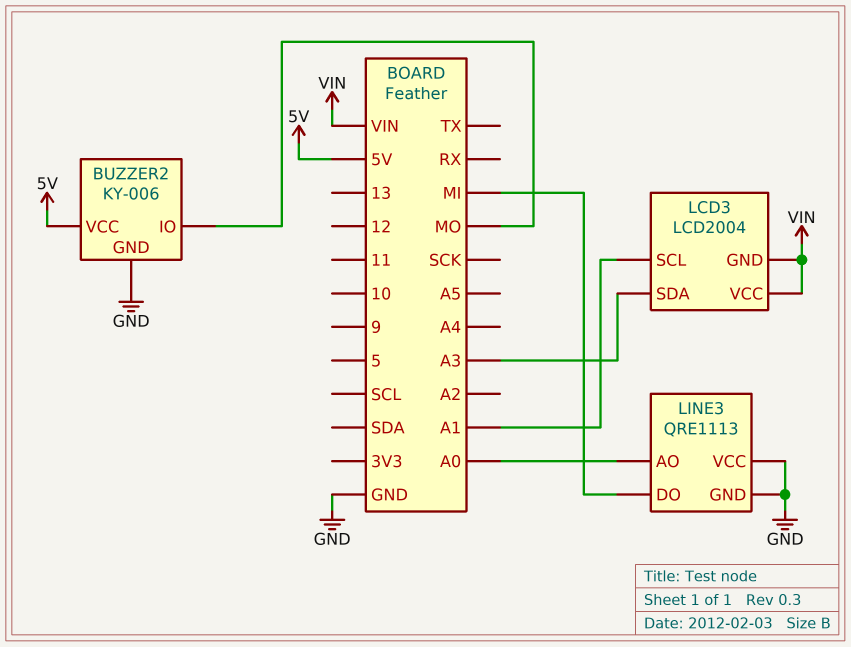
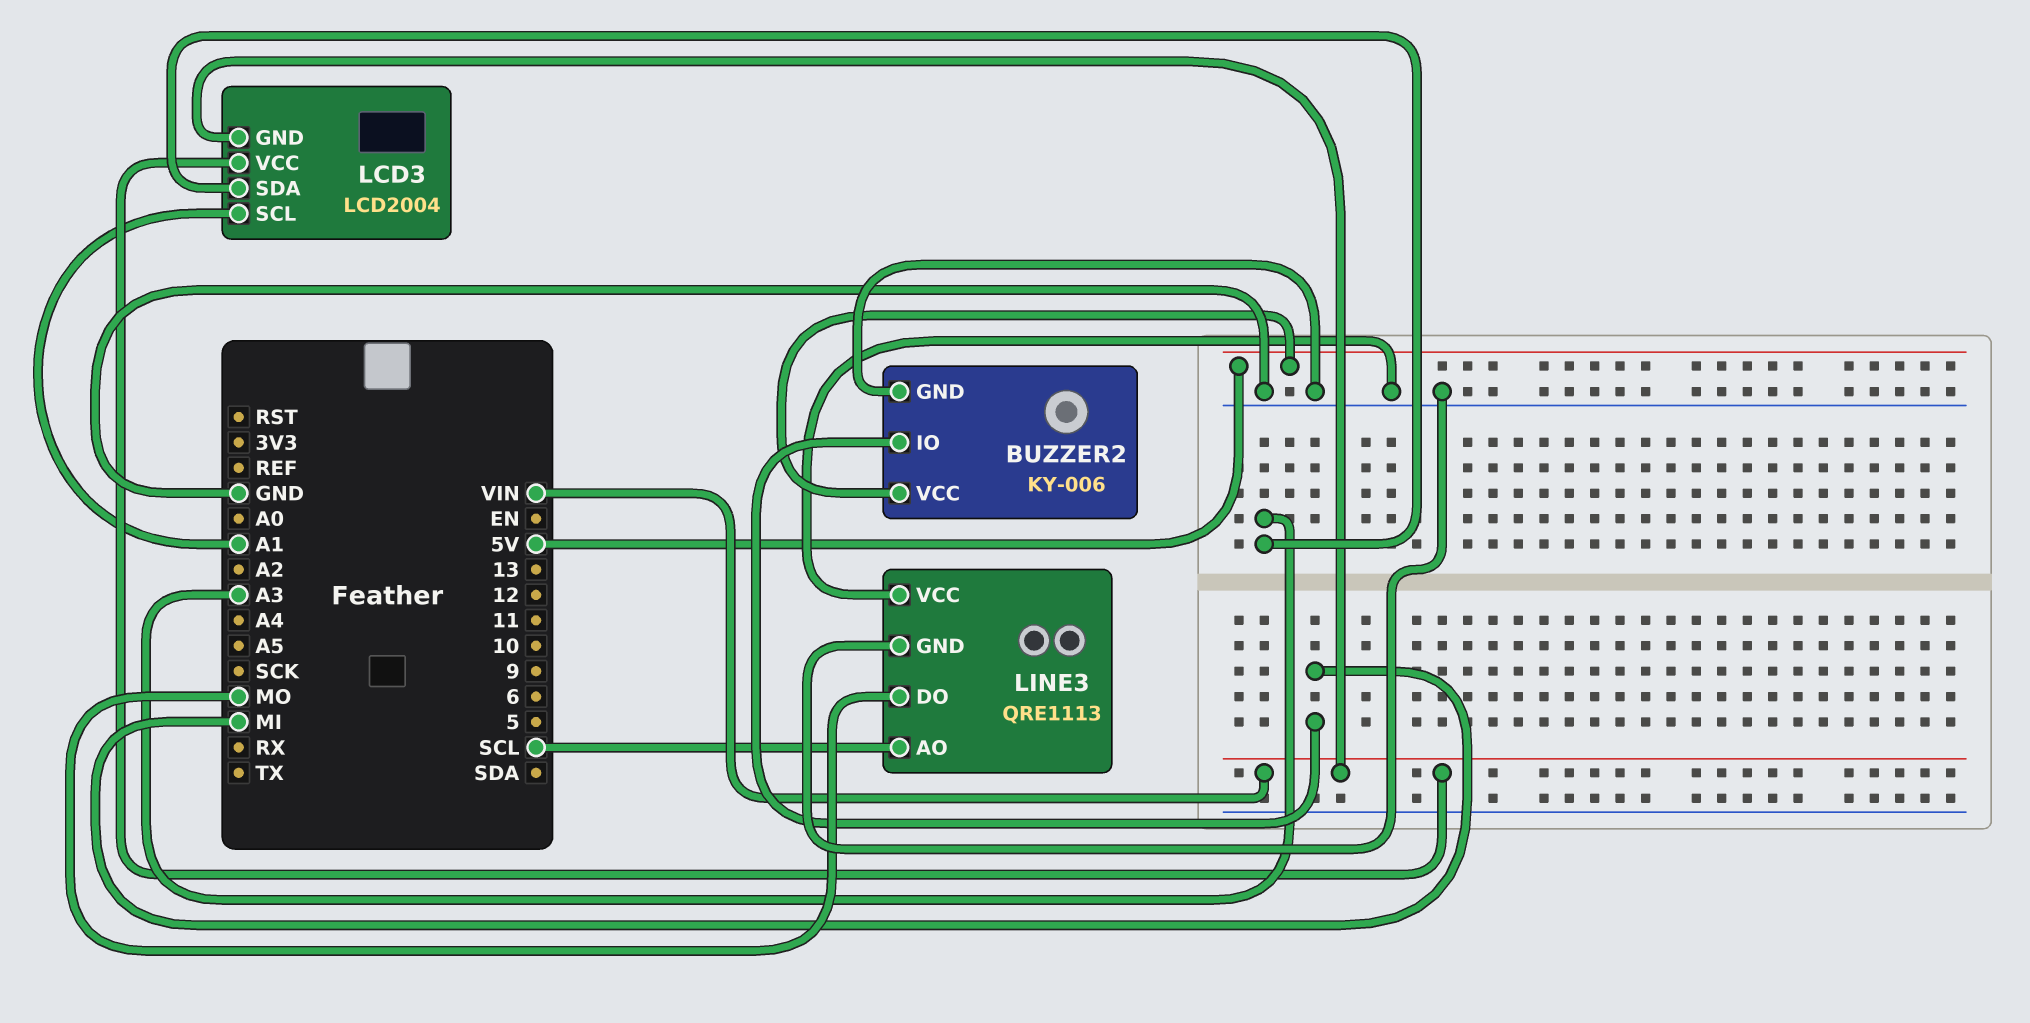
BUZZER2 pin IO: MO -> MI
LINE3 pin AO: A0 -> SCL
LINE3 pin DO: MI -> MO

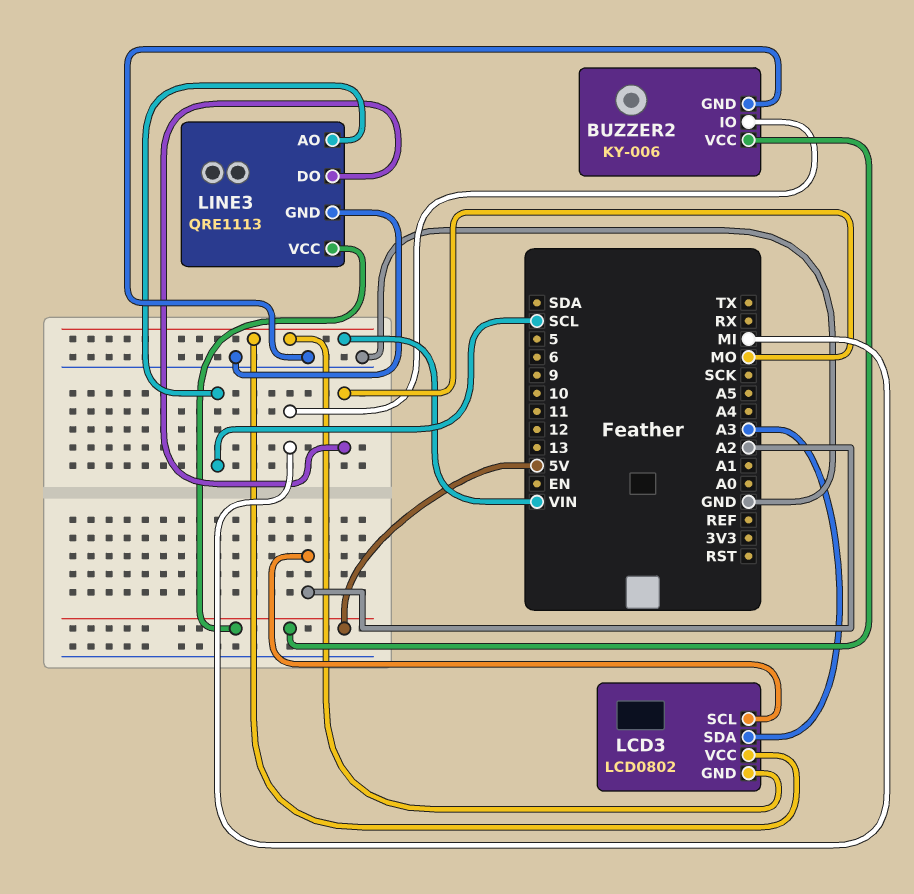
LCD3: LCD2004 -> LCD0802
LCD3 pin SCL: A1 -> A2
LINE3 pin VCC: GND -> 5V

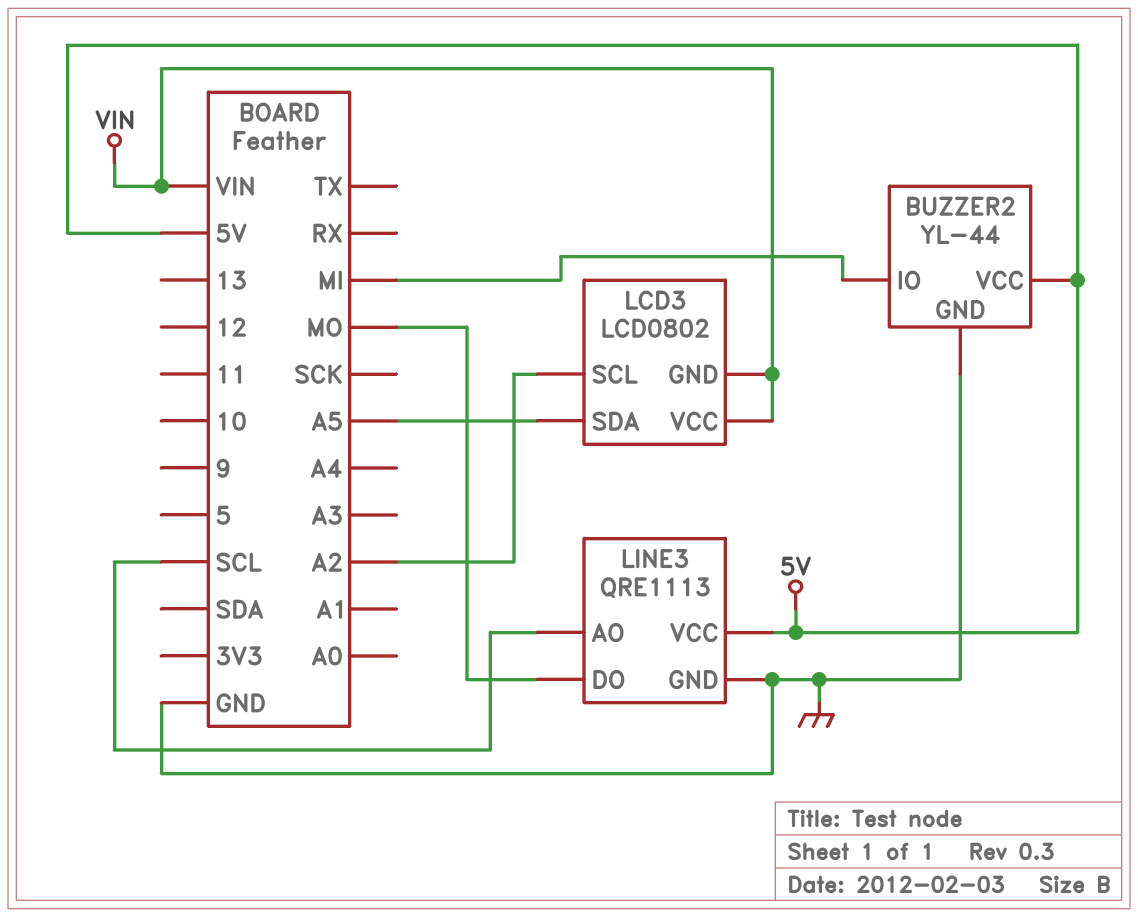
BUZZER2: KY-006 -> YL-44
LCD3 pin SDA: A3 -> A5

